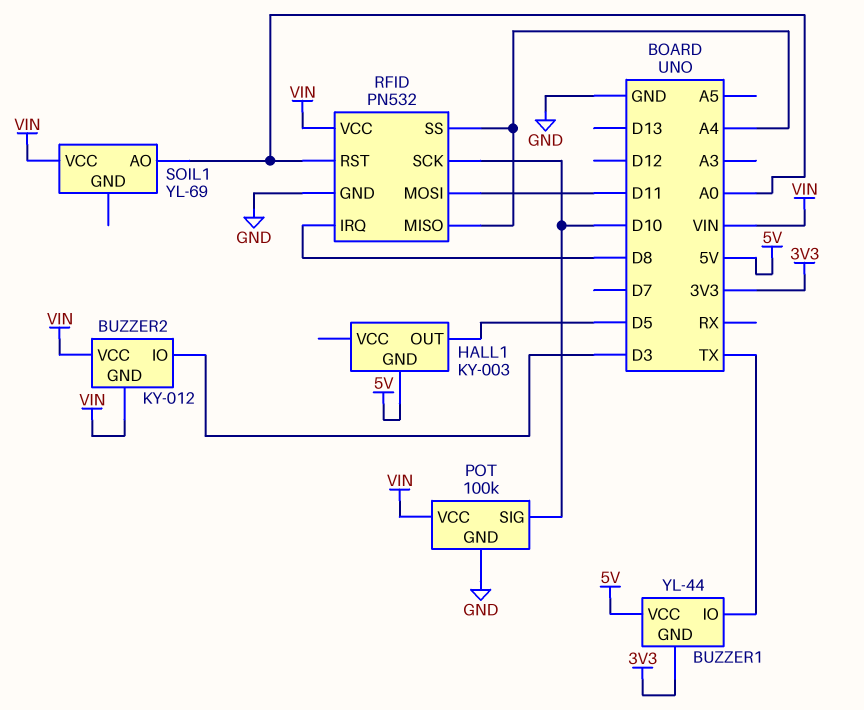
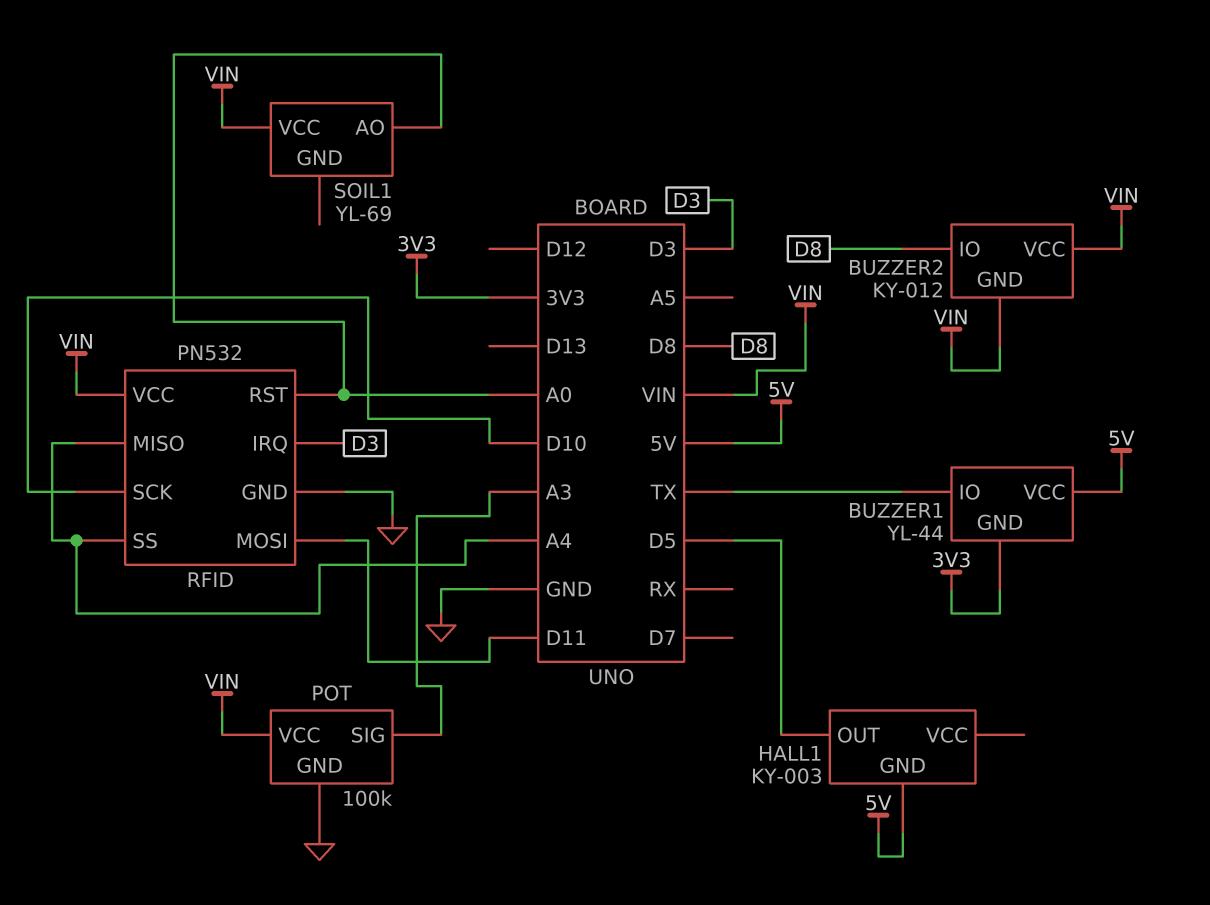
BUZZER2 pin IO: D3 -> D8
POT pin SIG: D10 -> A3
RFID pin IRQ: D8 -> D3

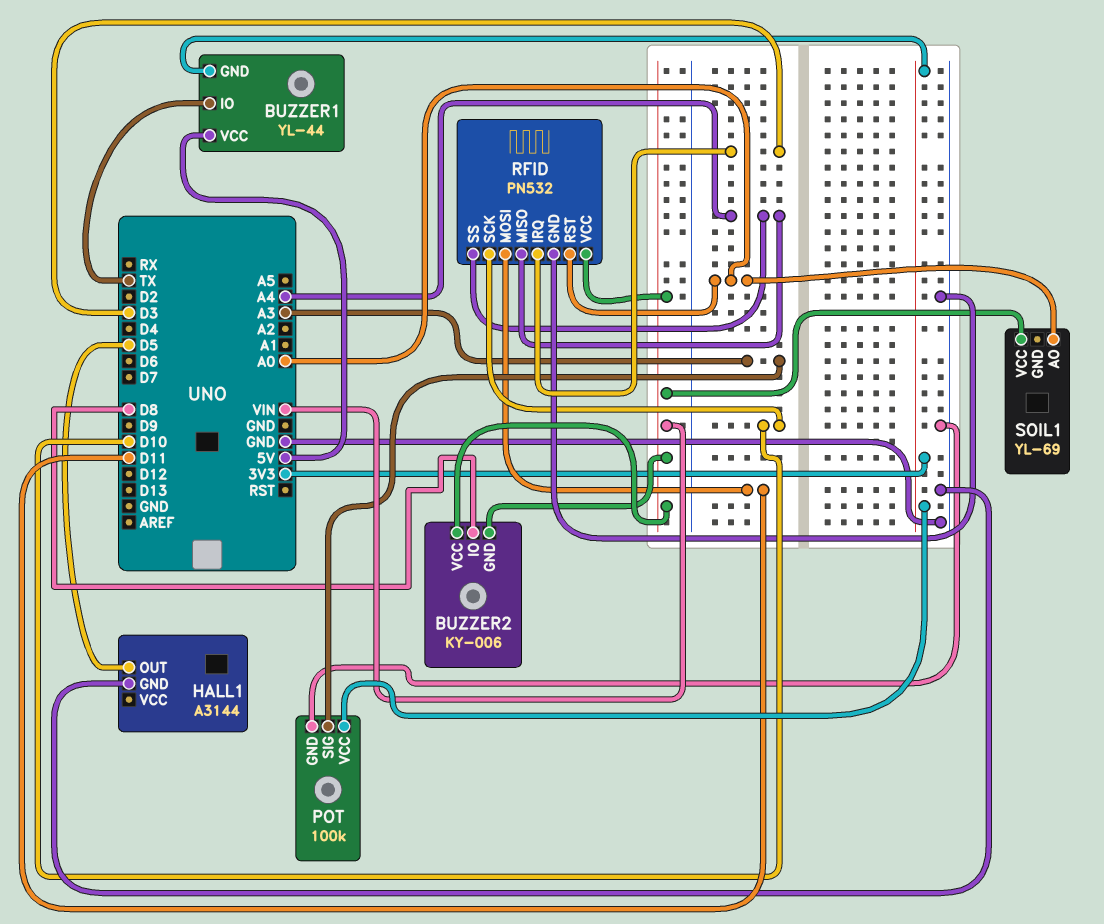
BUZZER2: KY-012 -> KY-006
HALL1: KY-003 -> A3144
HALL1 pin GND: 5V -> GND
POT pin VCC: VIN -> 3V3

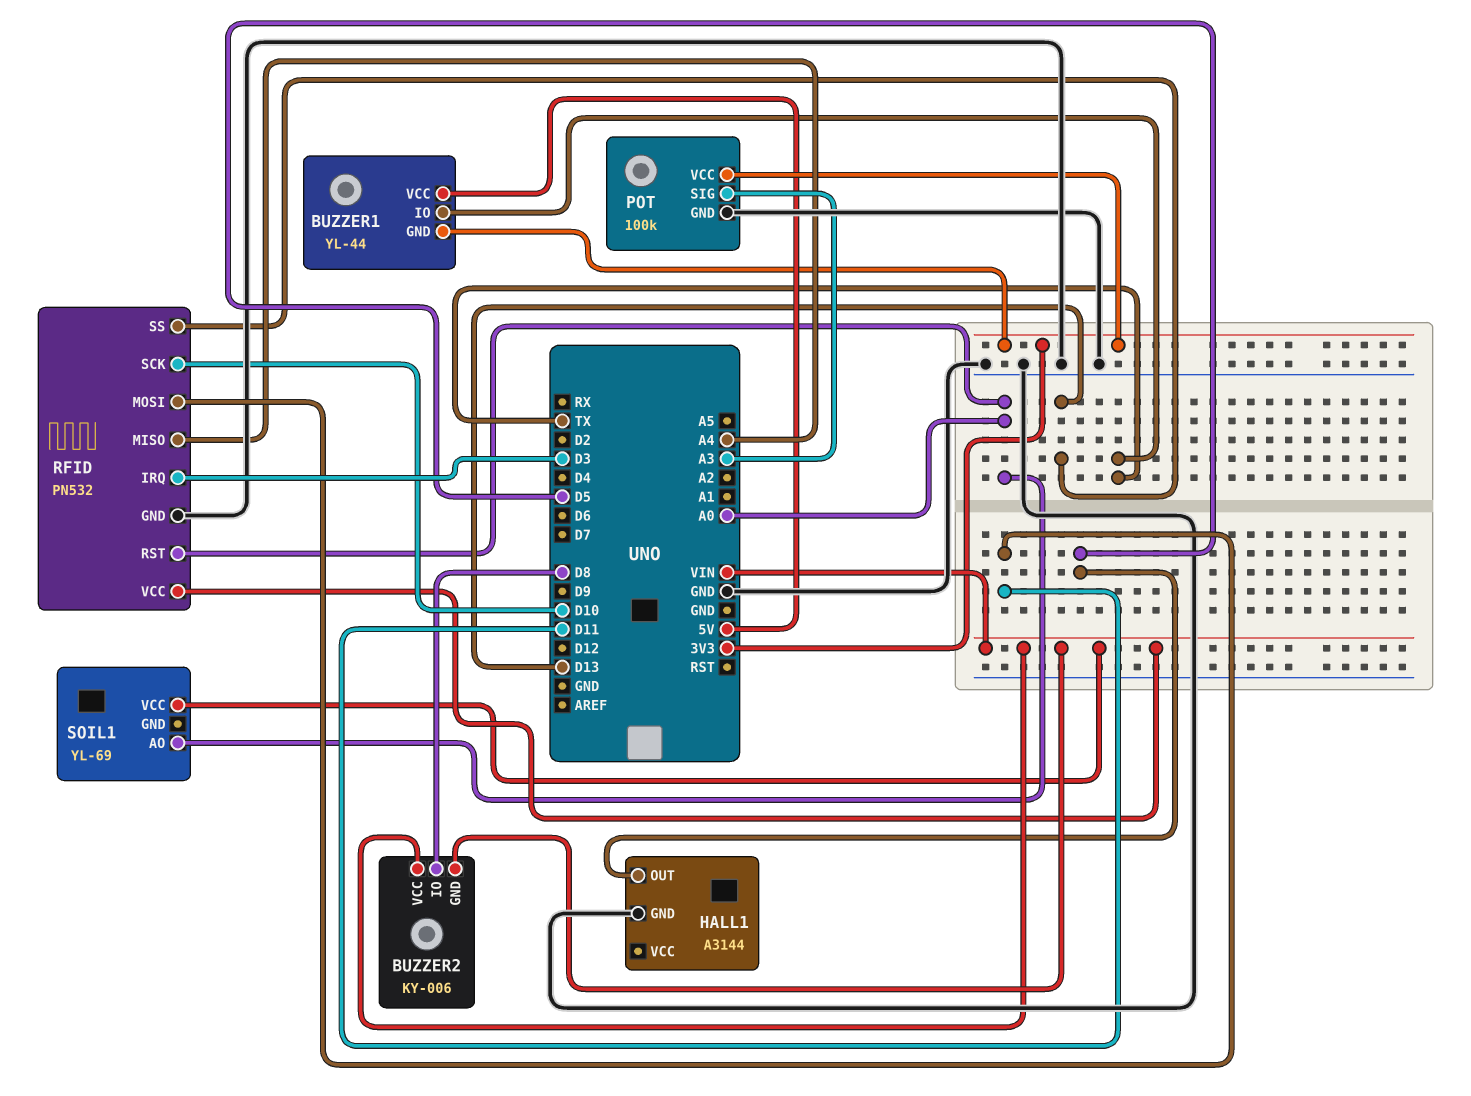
RFID pin SS: A4 -> D13

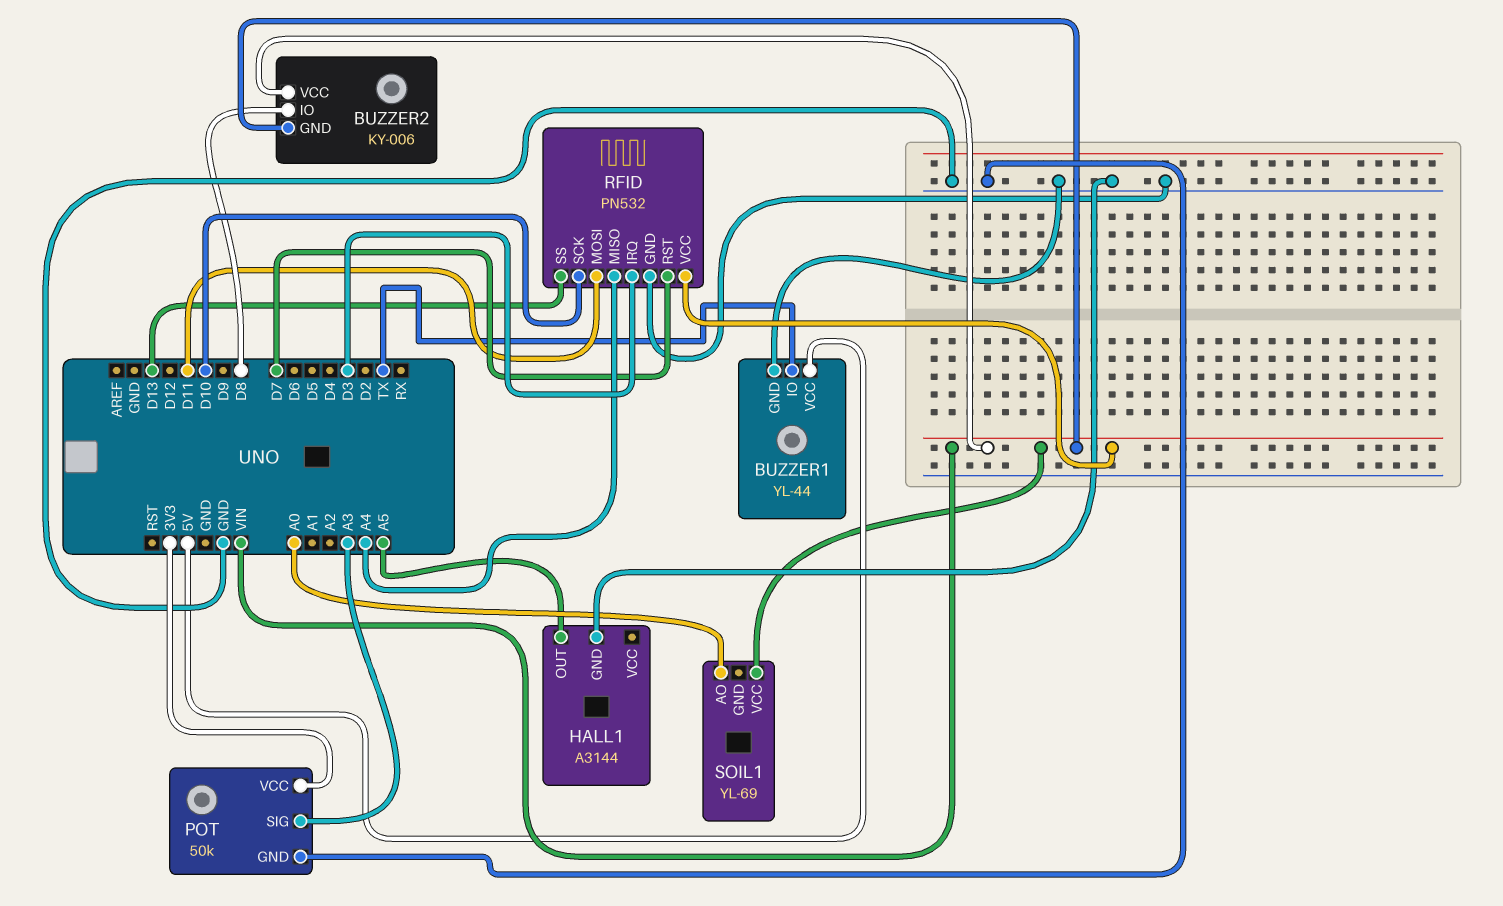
BUZZER1 pin GND: 3V3 -> GND
HALL1 pin OUT: D5 -> A5
POT: 100k -> 50k
RFID pin RST: A0 -> D7

